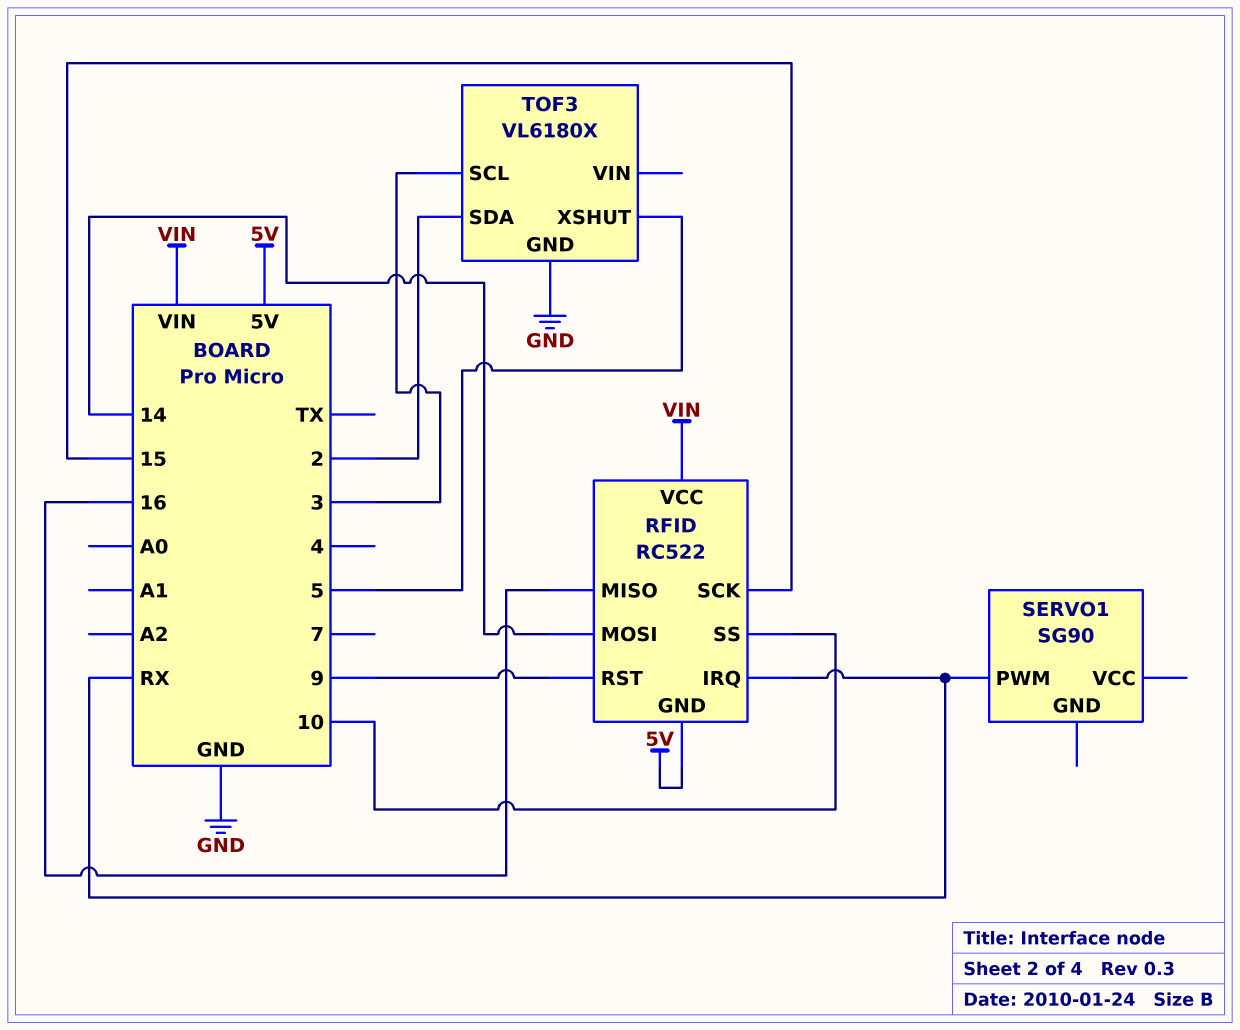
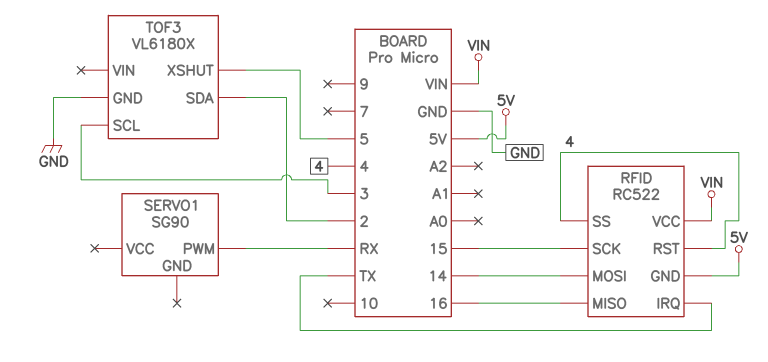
RFID pin IRQ: RX -> TX
RFID pin RST: 9 -> 4
RFID pin SS: 10 -> 4

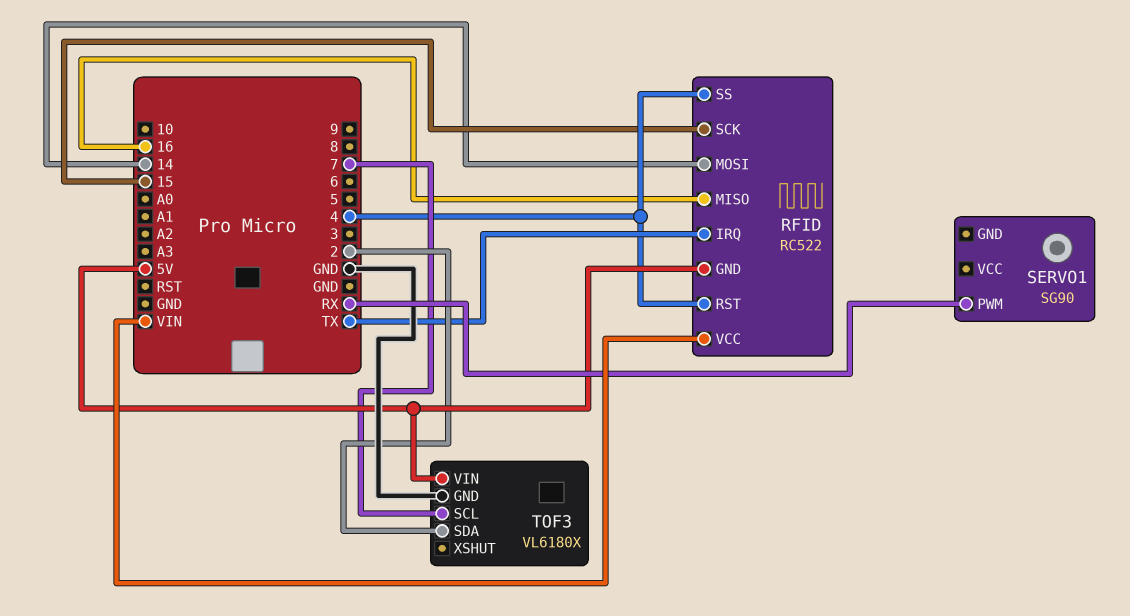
TOF3 pin SCL: 3 -> 7
TOF3 pin VIN: none -> 5V
TOF3 pin XSHUT: 5 -> none

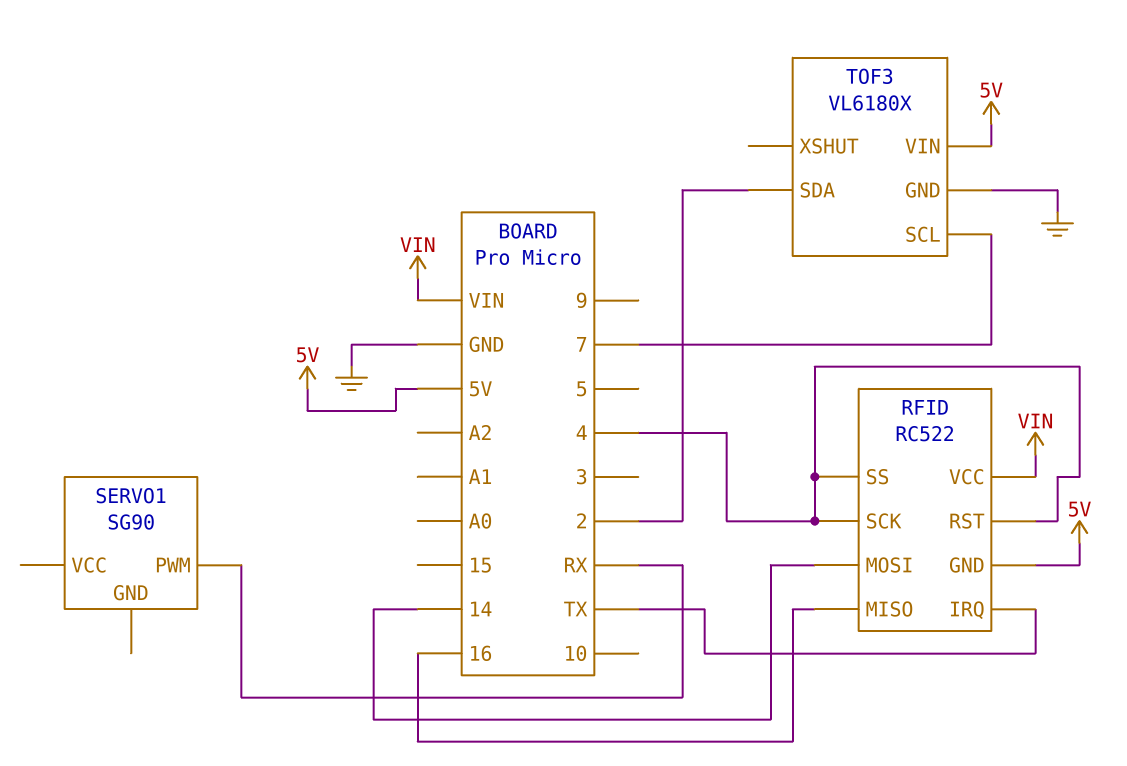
RFID pin SCK: 15 -> 4

